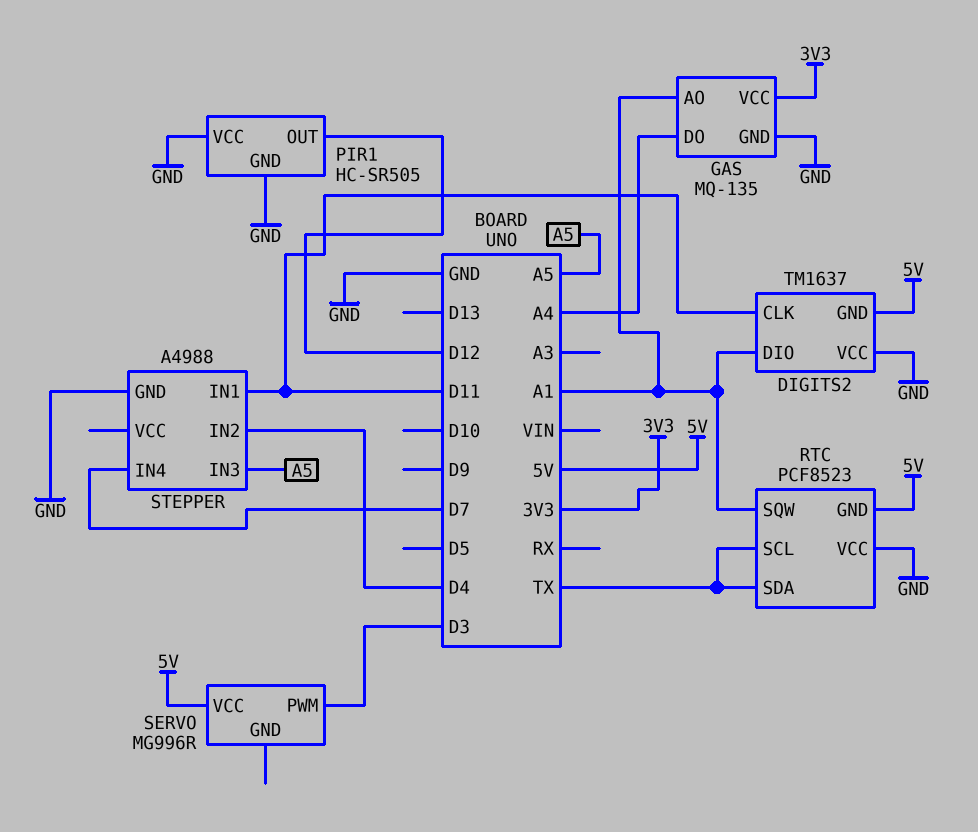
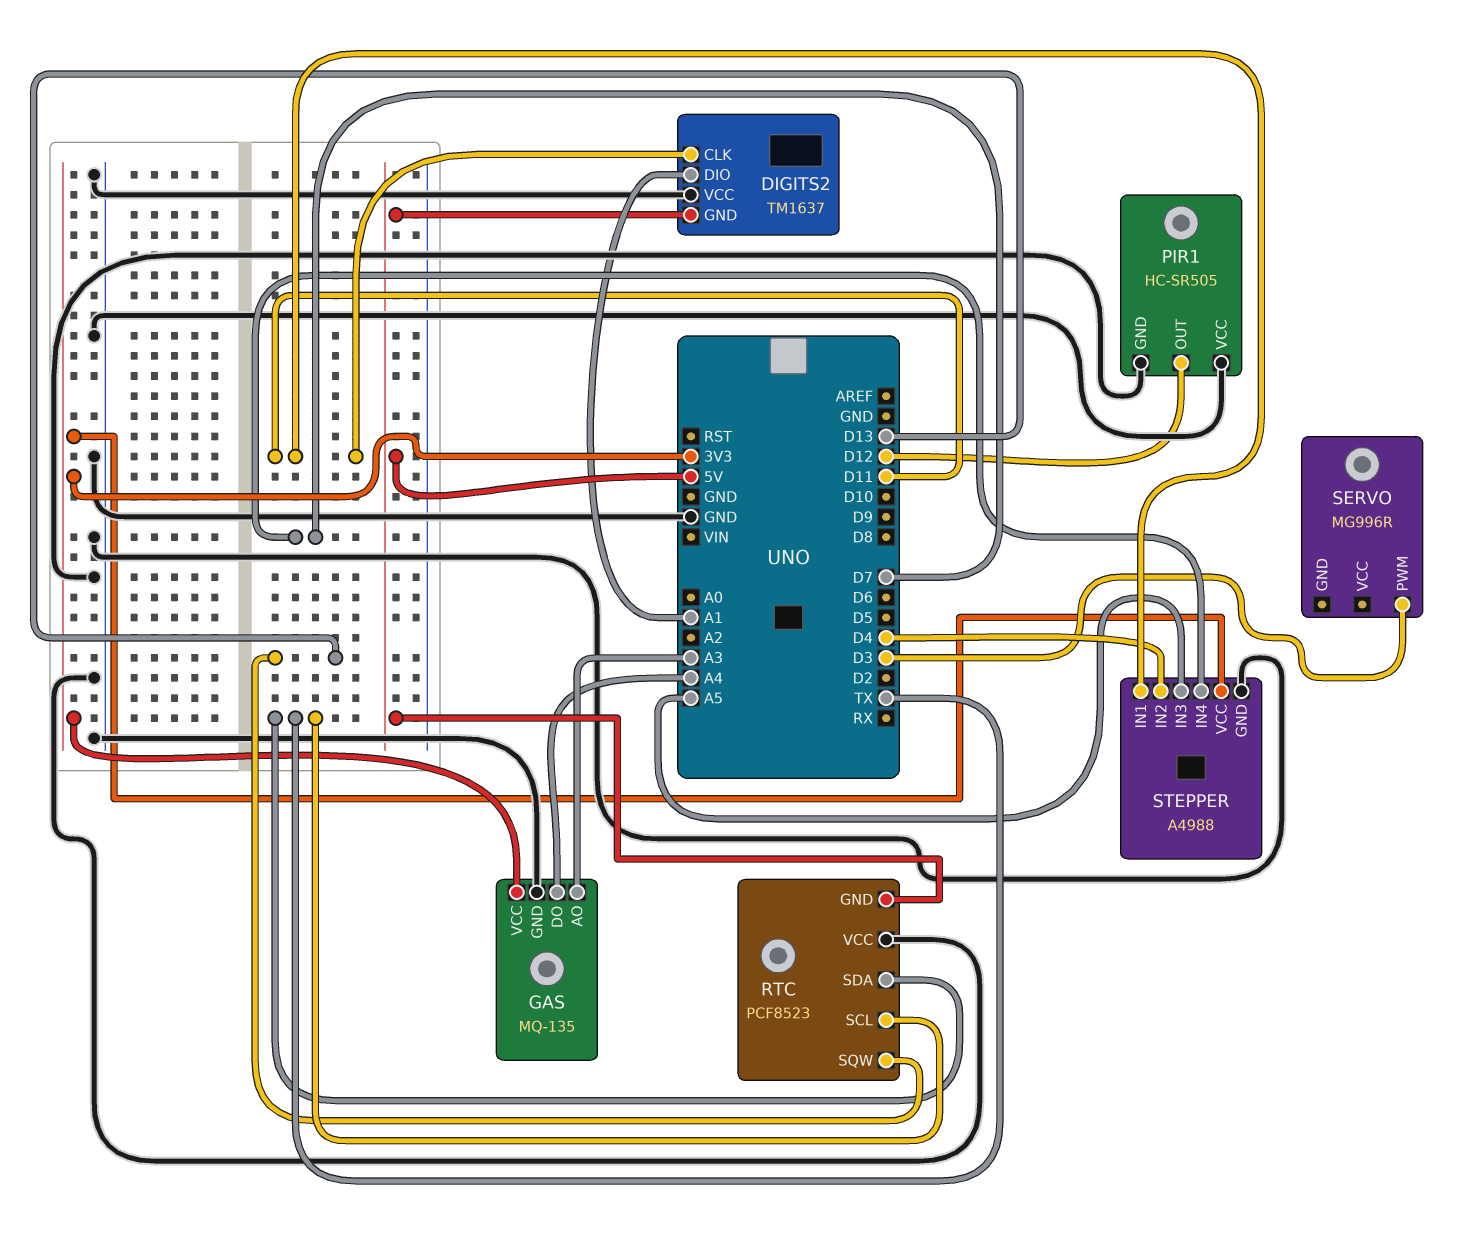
GAS pin AO: A1 -> A3
RTC pin SQW: A1 -> D13
SERVO pin VCC: 5V -> none
STEPPER pin VCC: none -> 3V3

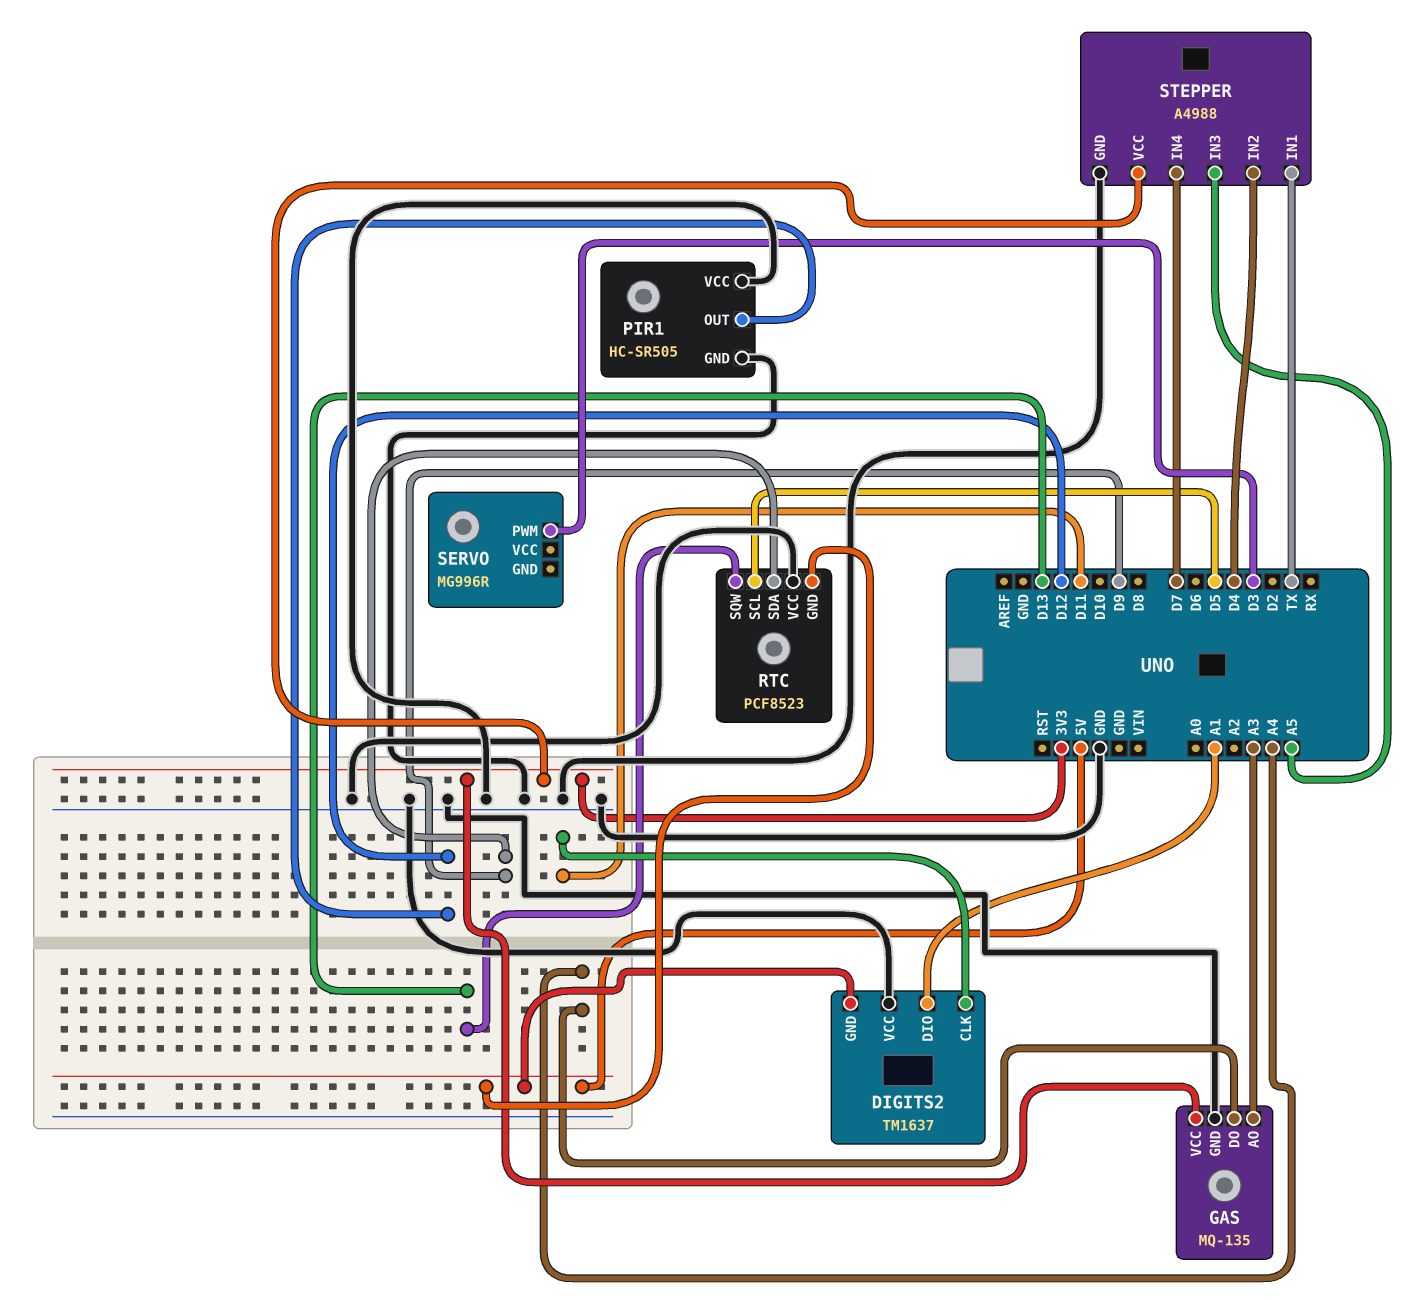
RTC pin SCL: TX -> D5
RTC pin SDA: TX -> D9
STEPPER pin IN1: D11 -> TX

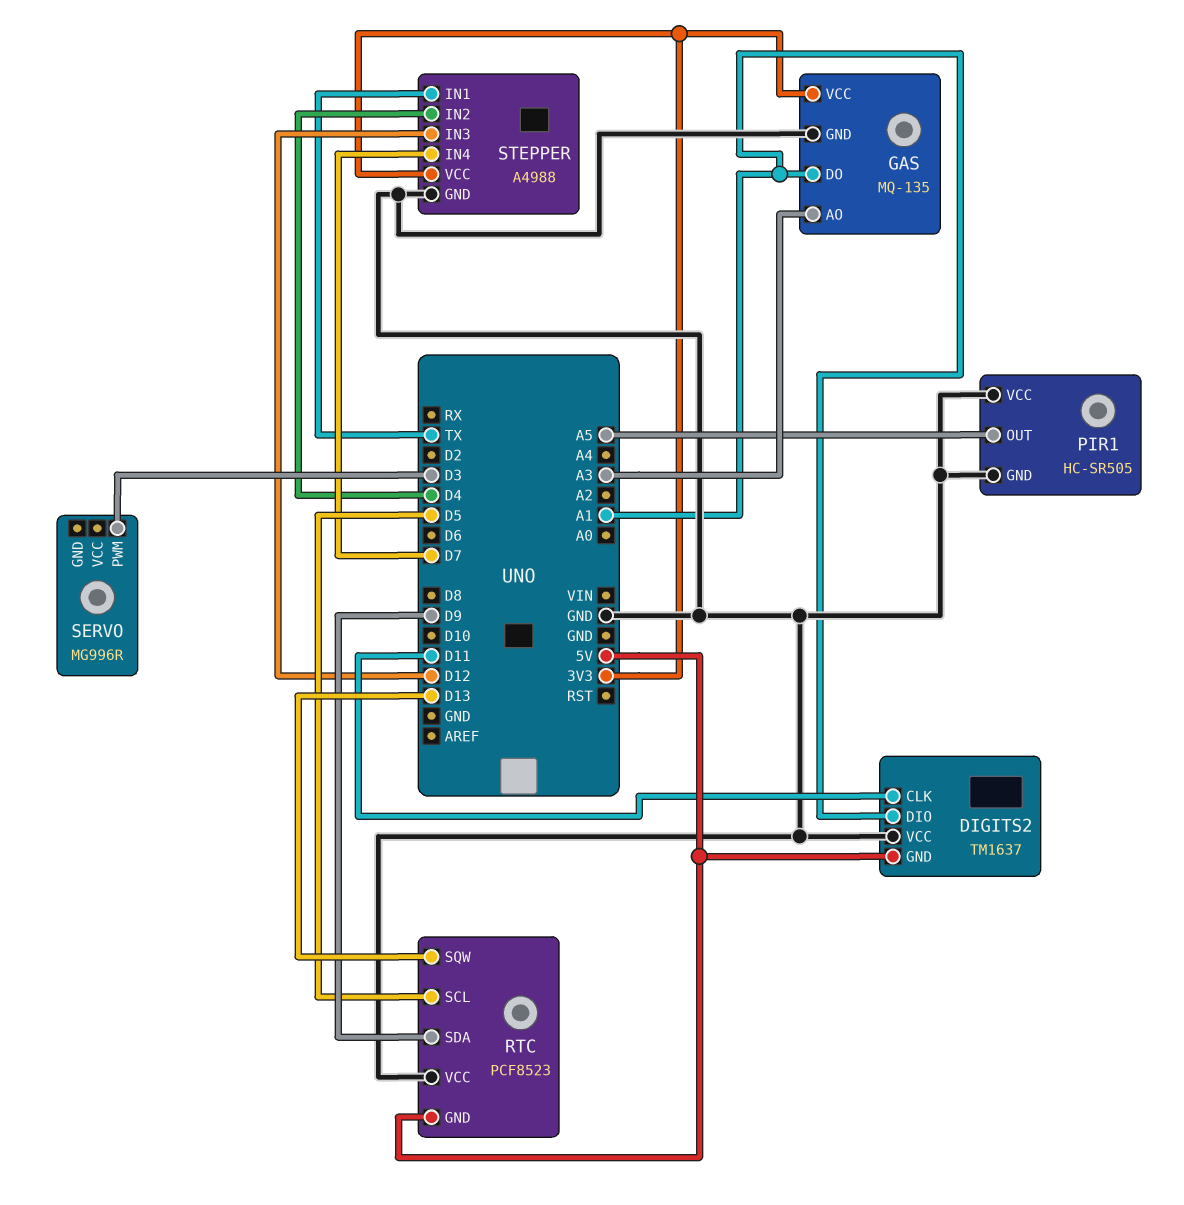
GAS pin DO: A4 -> A1
PIR1 pin OUT: D12 -> A5
STEPPER pin IN3: A5 -> D12

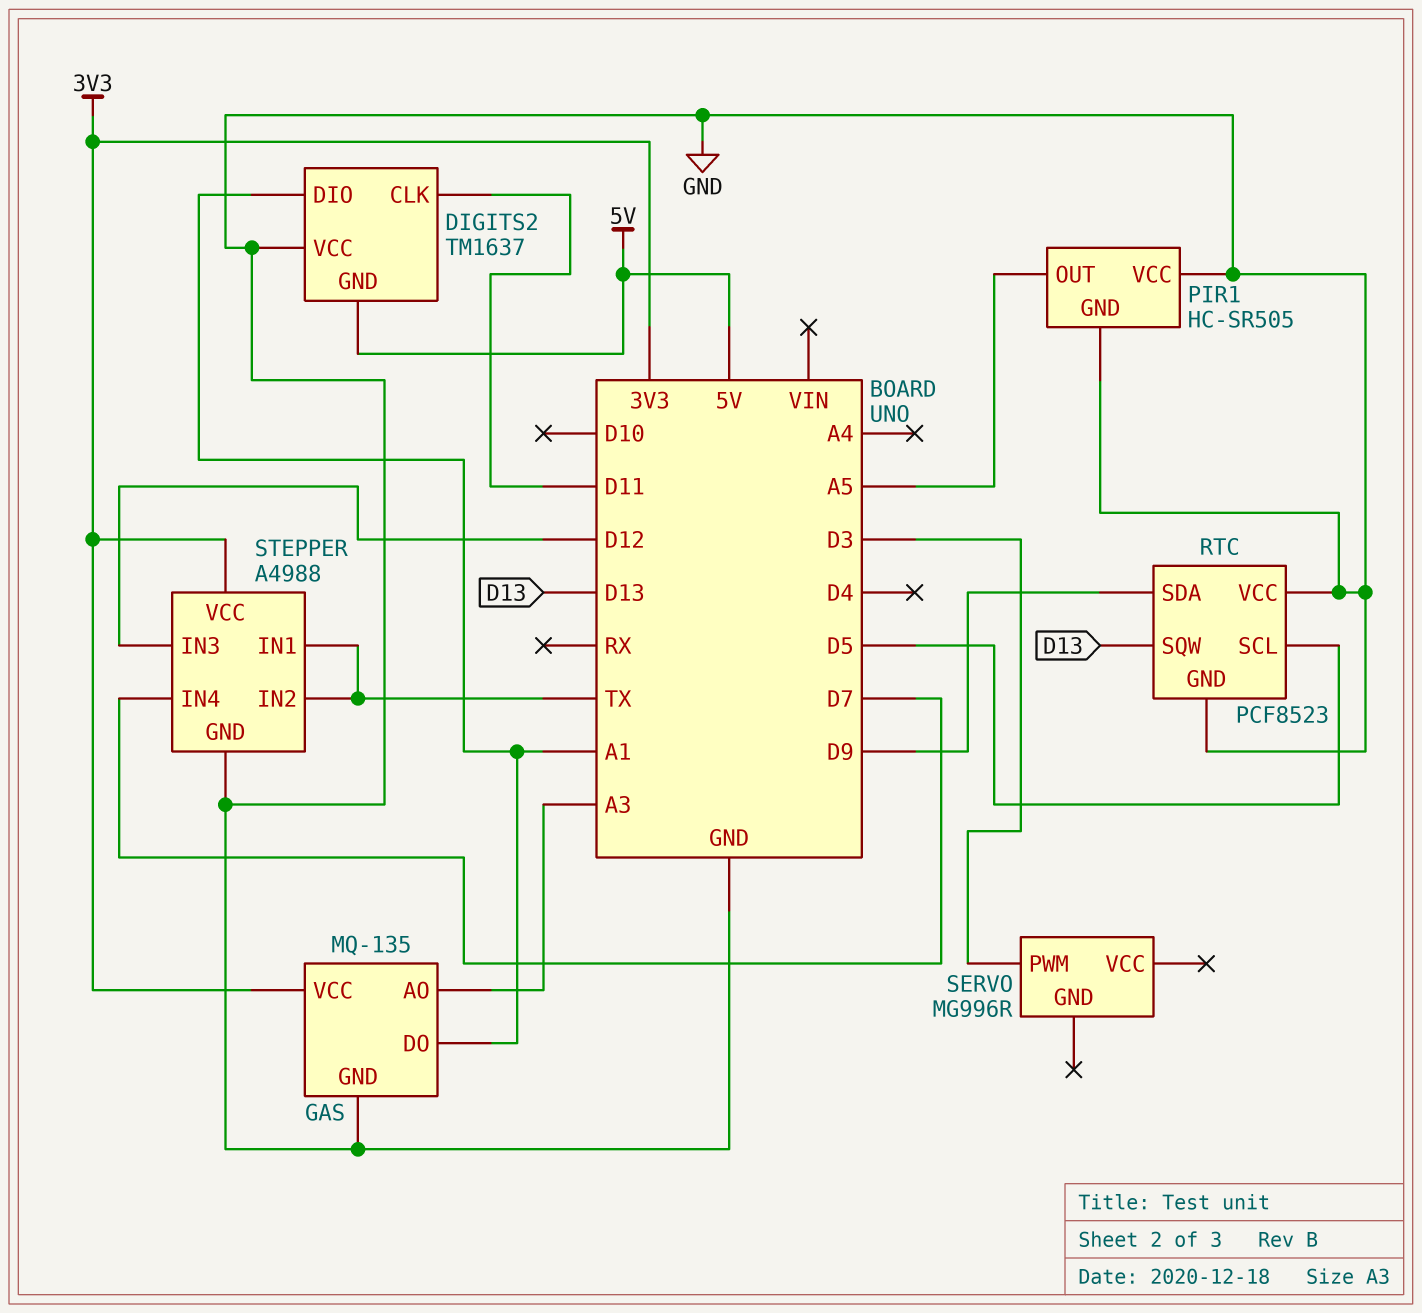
RTC pin GND: 5V -> GND
STEPPER pin IN2: D4 -> TX

